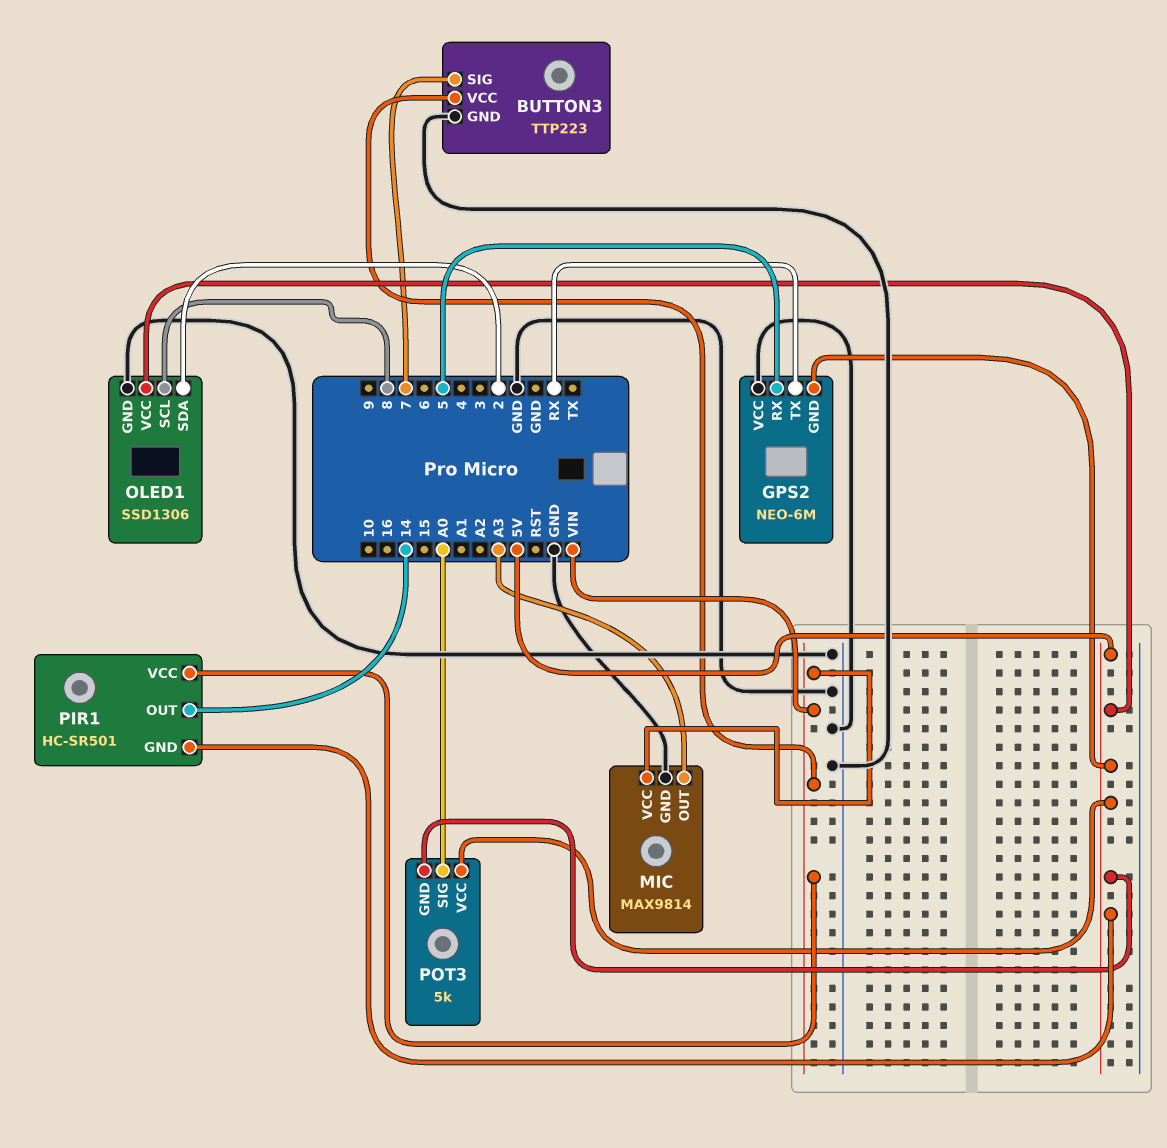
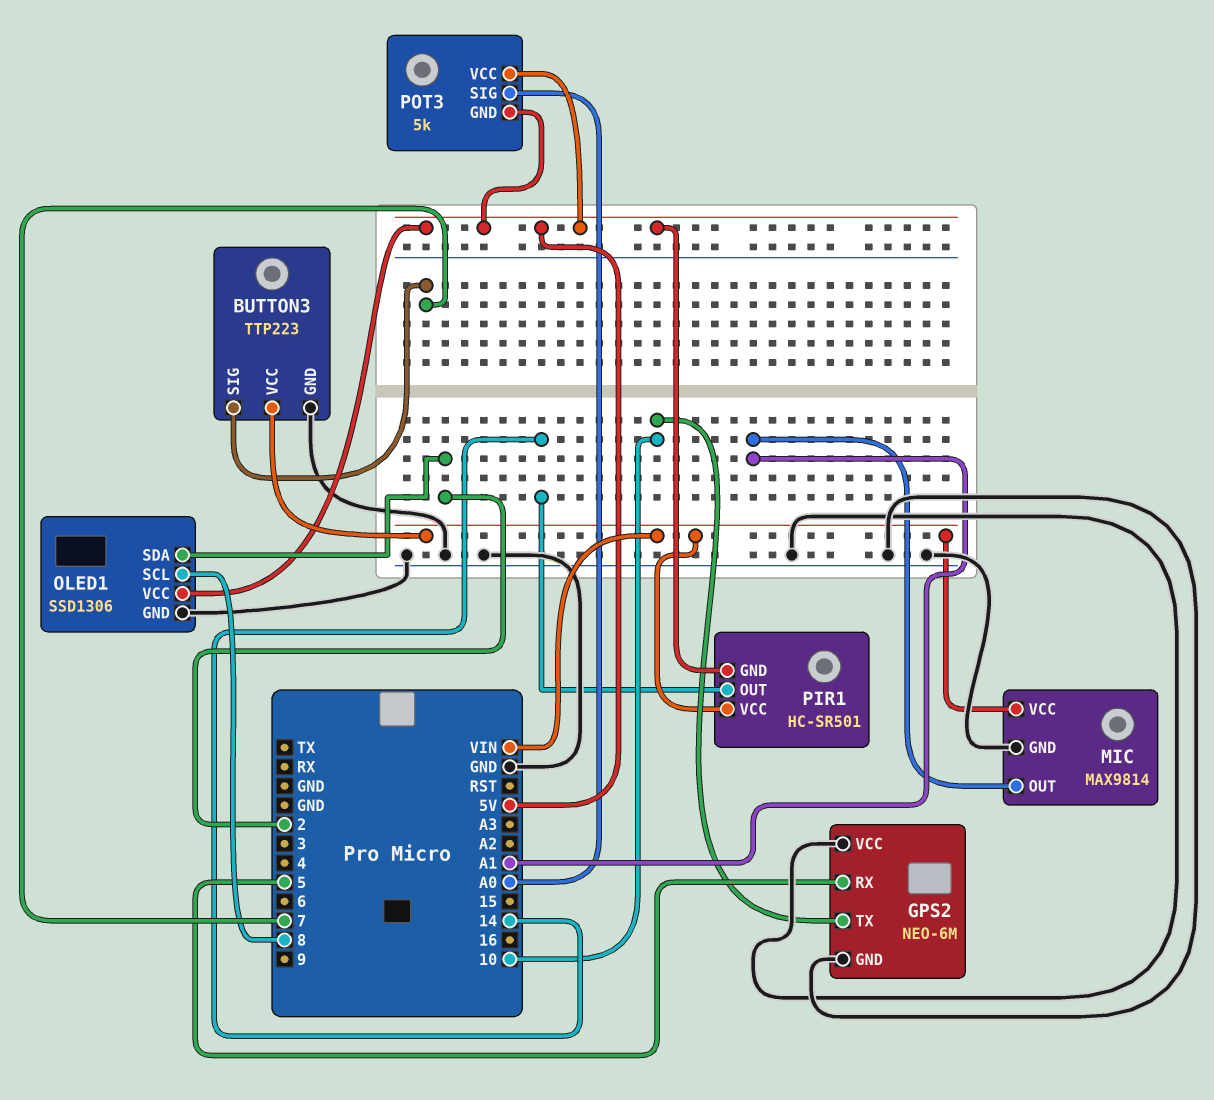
GPS2 pin GND: 5V -> GND
GPS2 pin TX: RX -> 10
MIC pin OUT: A3 -> A1

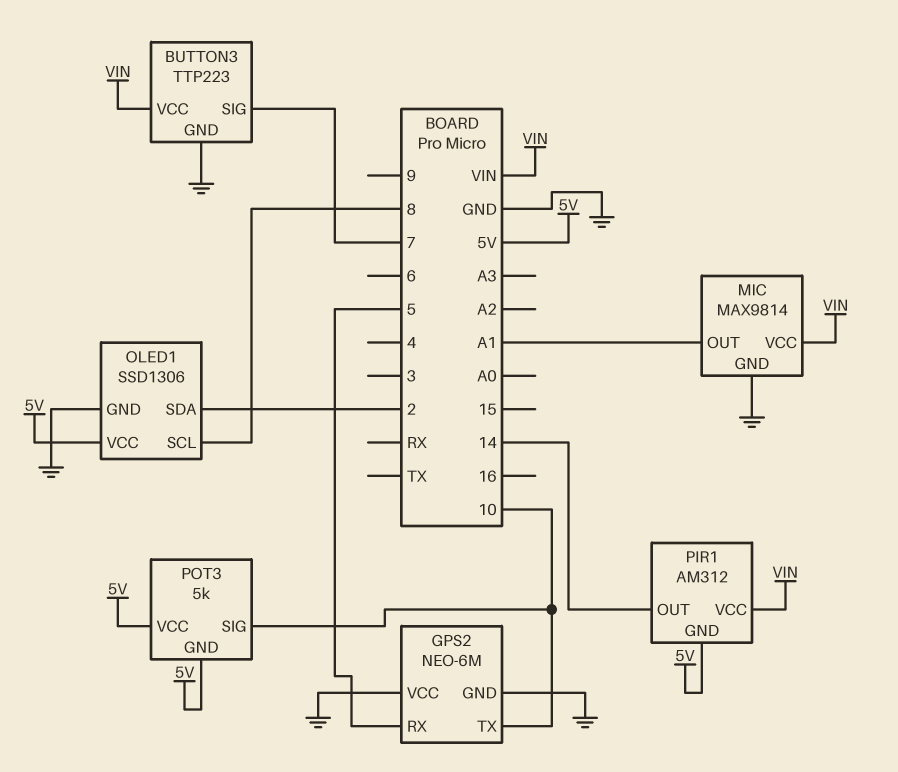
PIR1: HC-SR501 -> AM312
POT3 pin SIG: A0 -> 10

